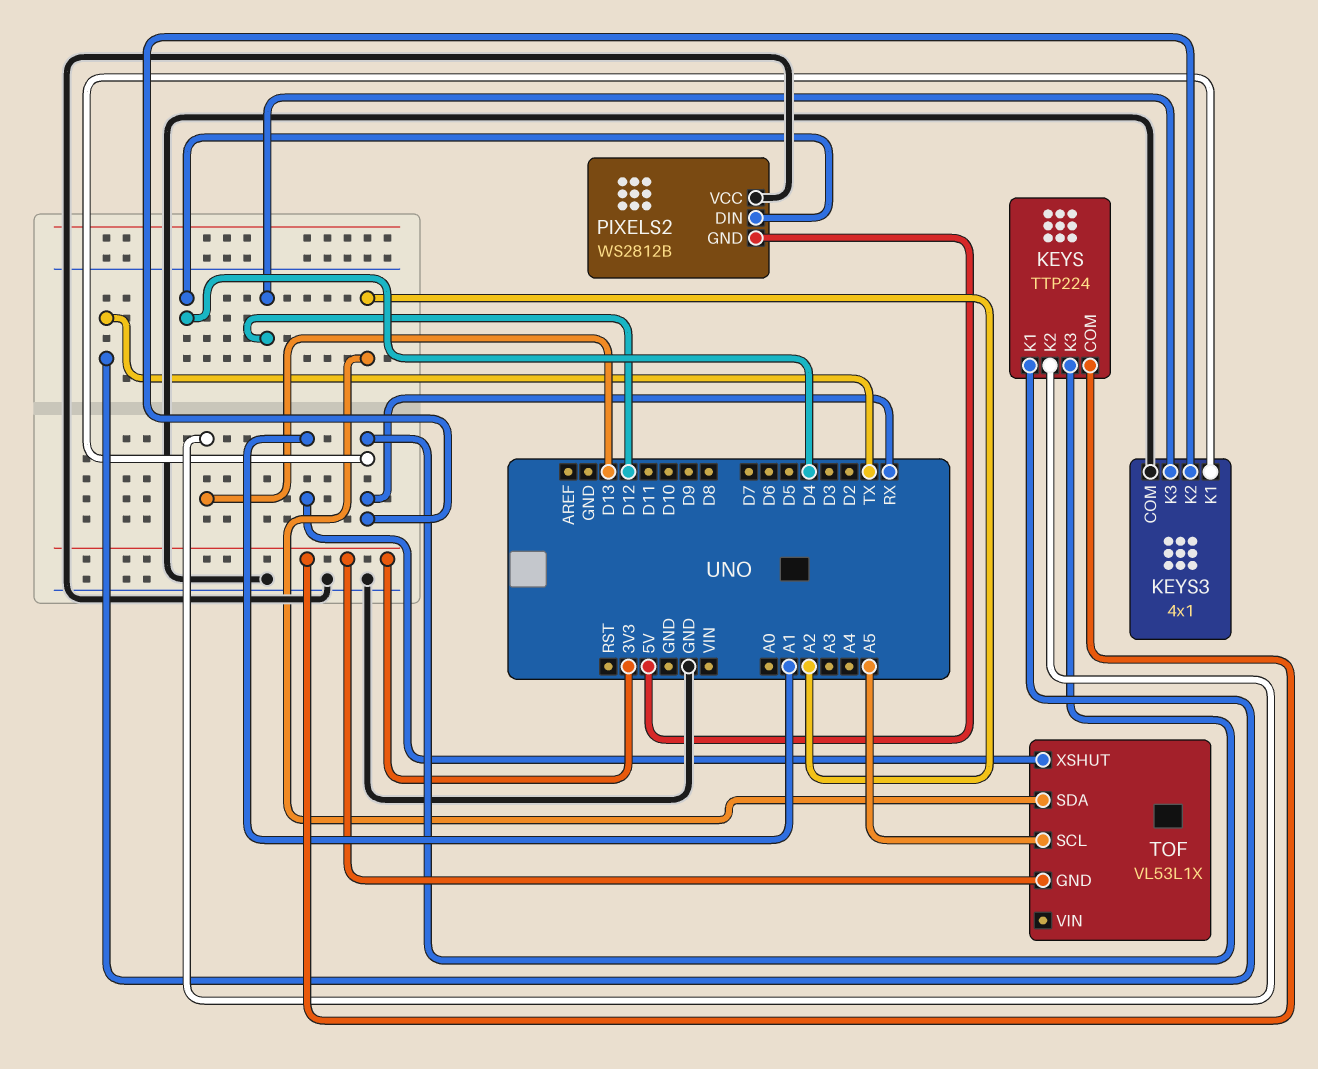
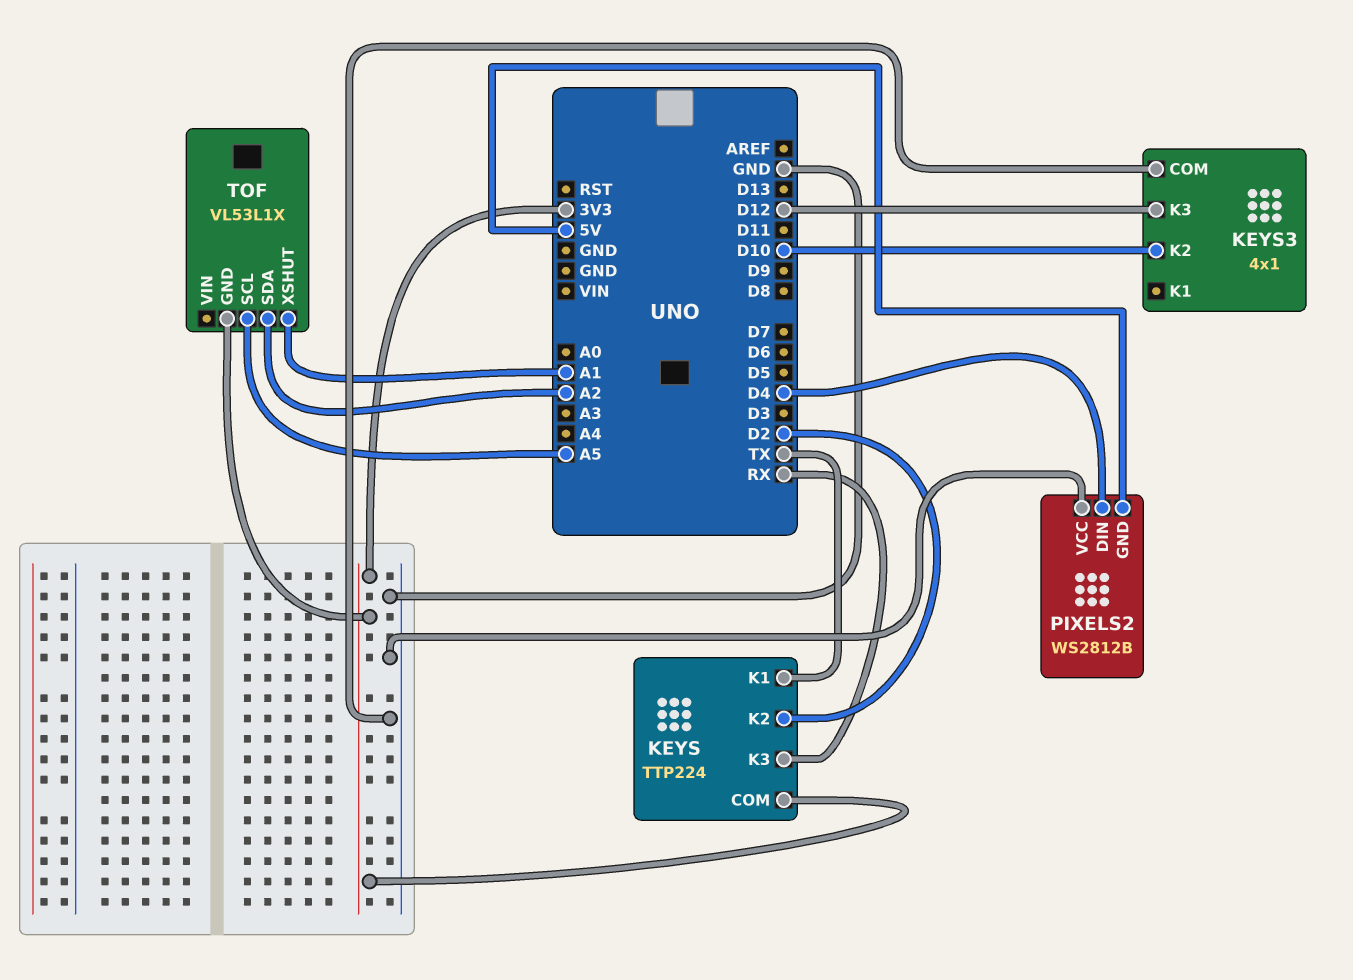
KEYS pin K2: D13 -> D2
KEYS3 pin K1: RX -> none
KEYS3 pin K2: RX -> D10

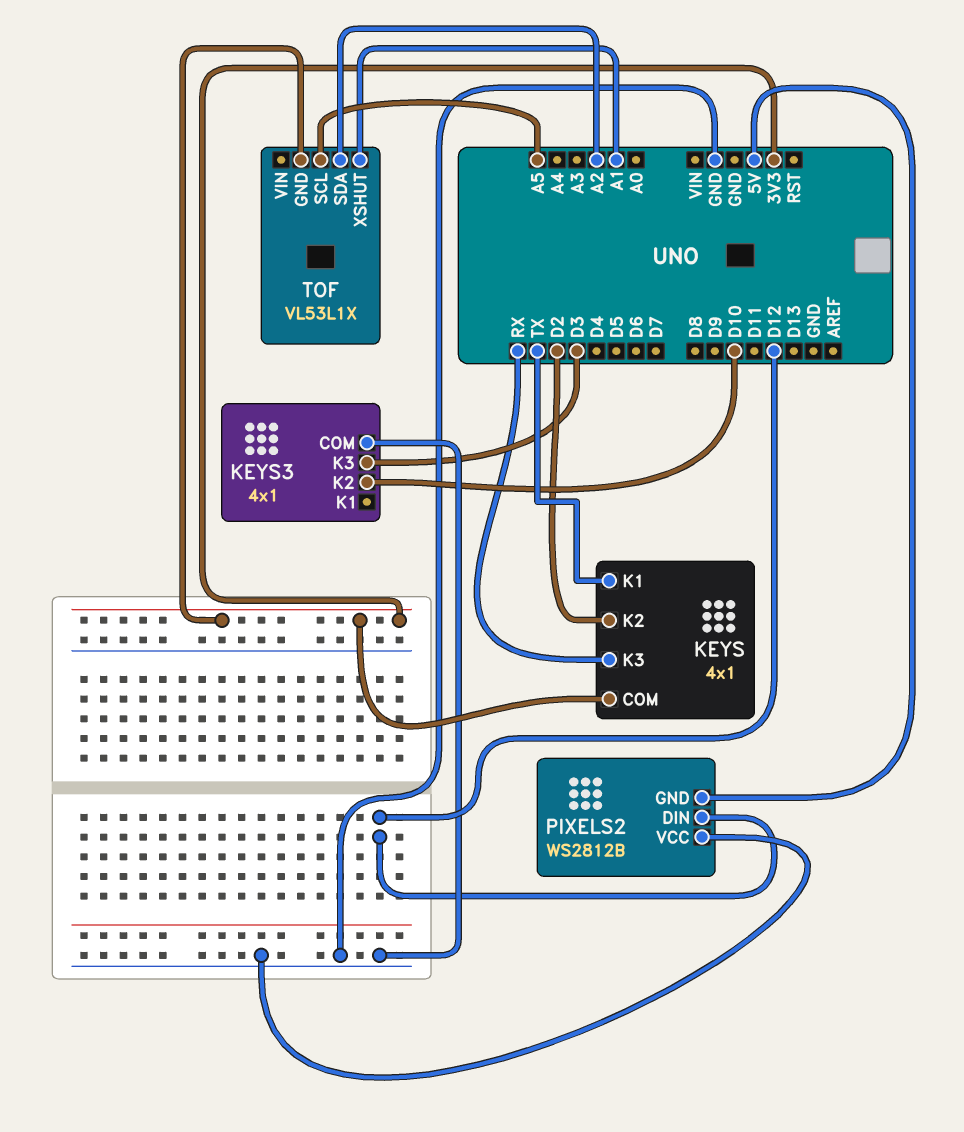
KEYS: TTP224 -> 4x1
KEYS3 pin K3: D12 -> D3
PIXELS2 pin DIN: D4 -> D12

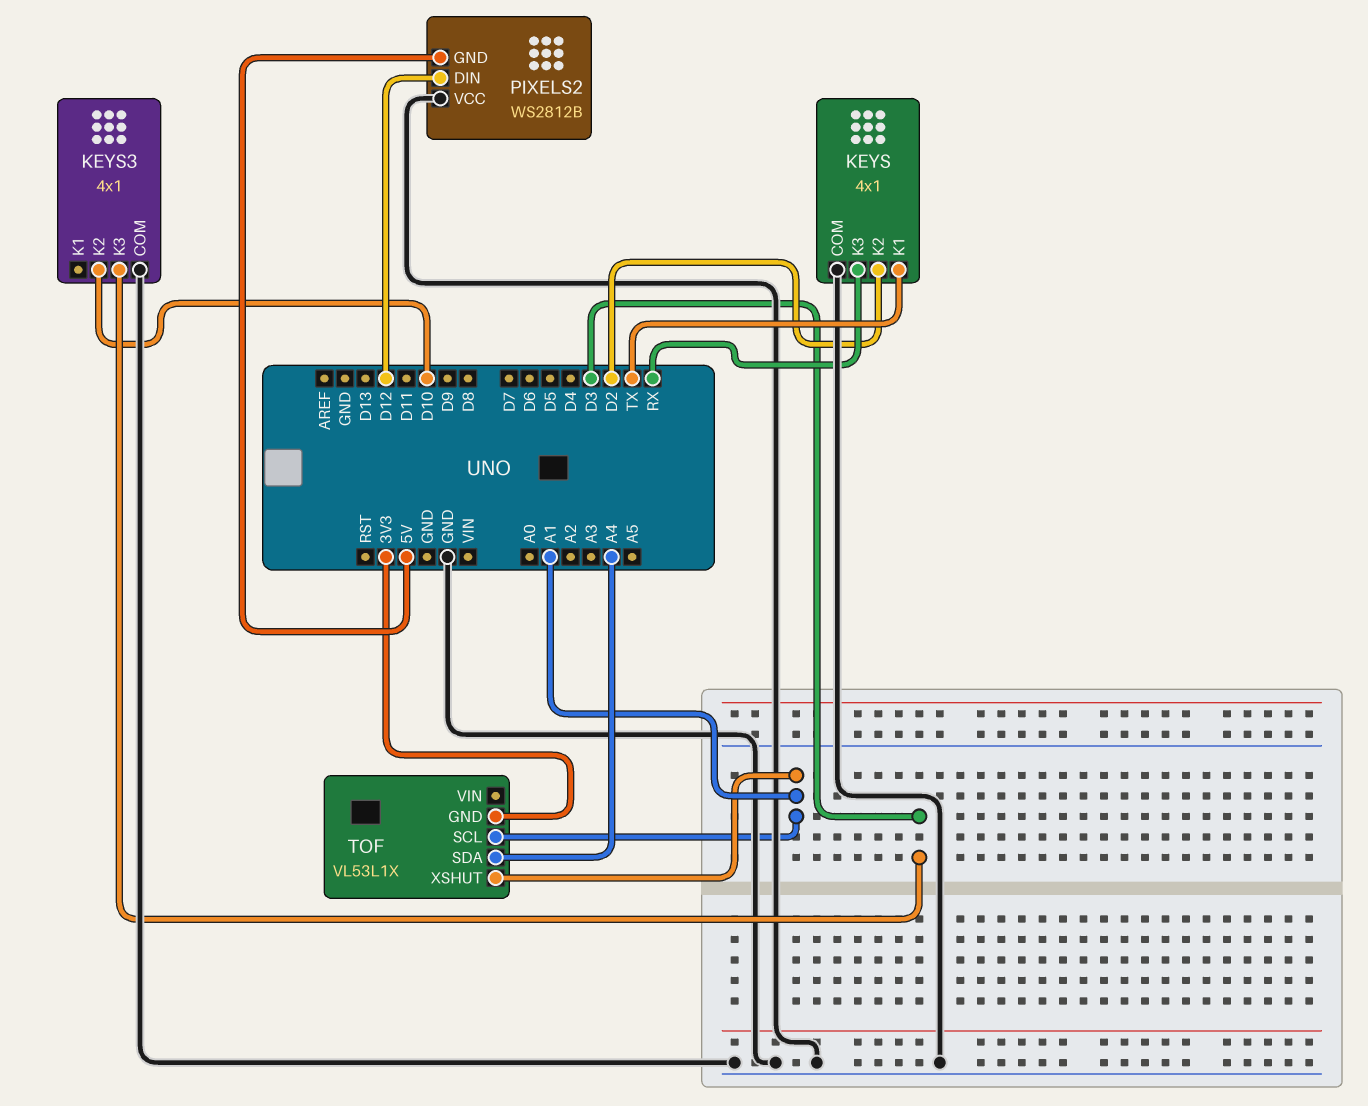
KEYS pin COM: 3V3 -> GND
TOF pin SCL: A5 -> A1
TOF pin SDA: A2 -> A4

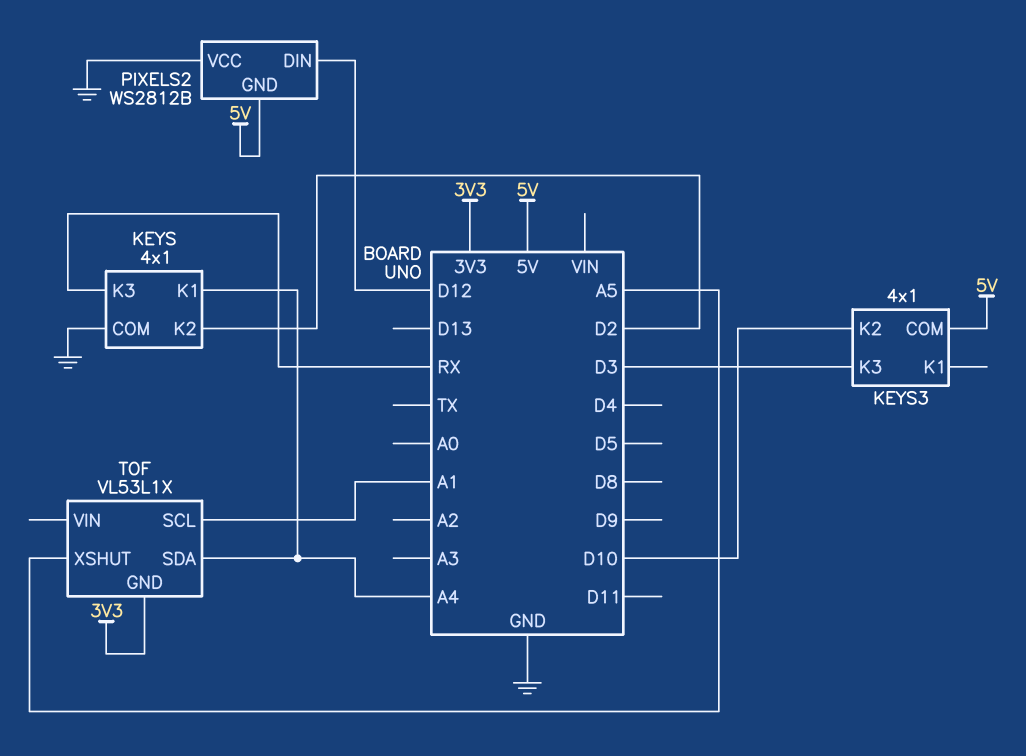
KEYS pin K1: TX -> A4
KEYS3 pin COM: GND -> 5V
TOF pin XSHUT: A1 -> A5

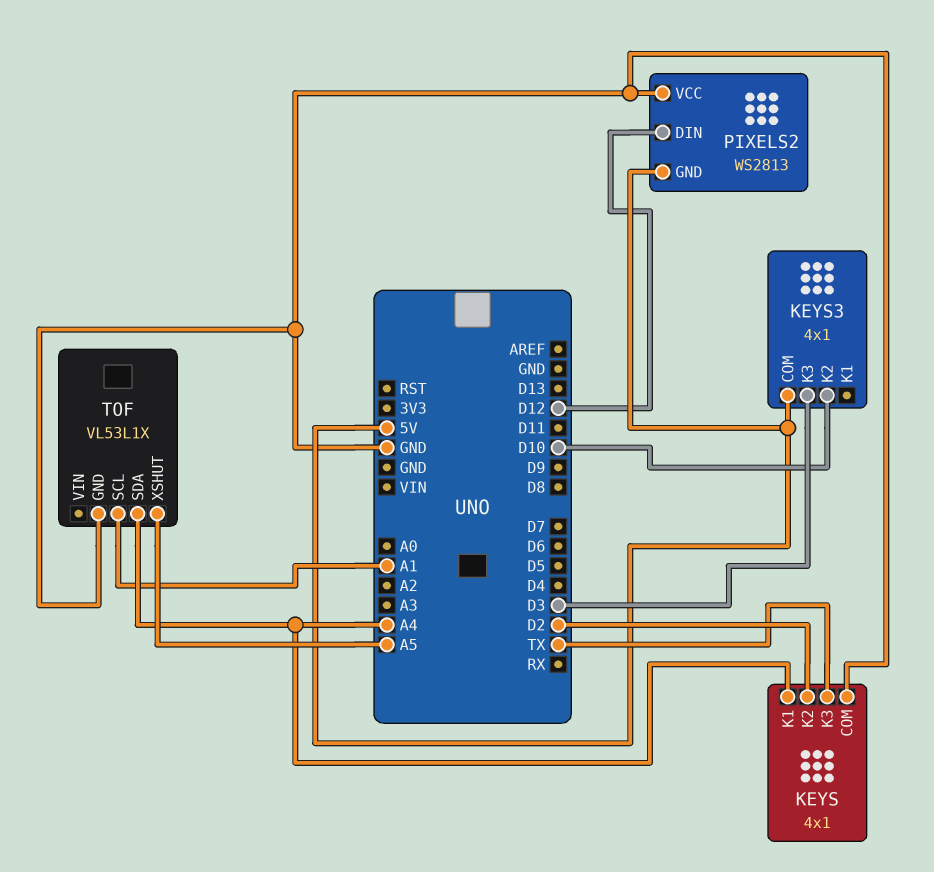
KEYS pin K3: RX -> TX
PIXELS2: WS2812B -> WS2813
TOF pin GND: 3V3 -> GND

